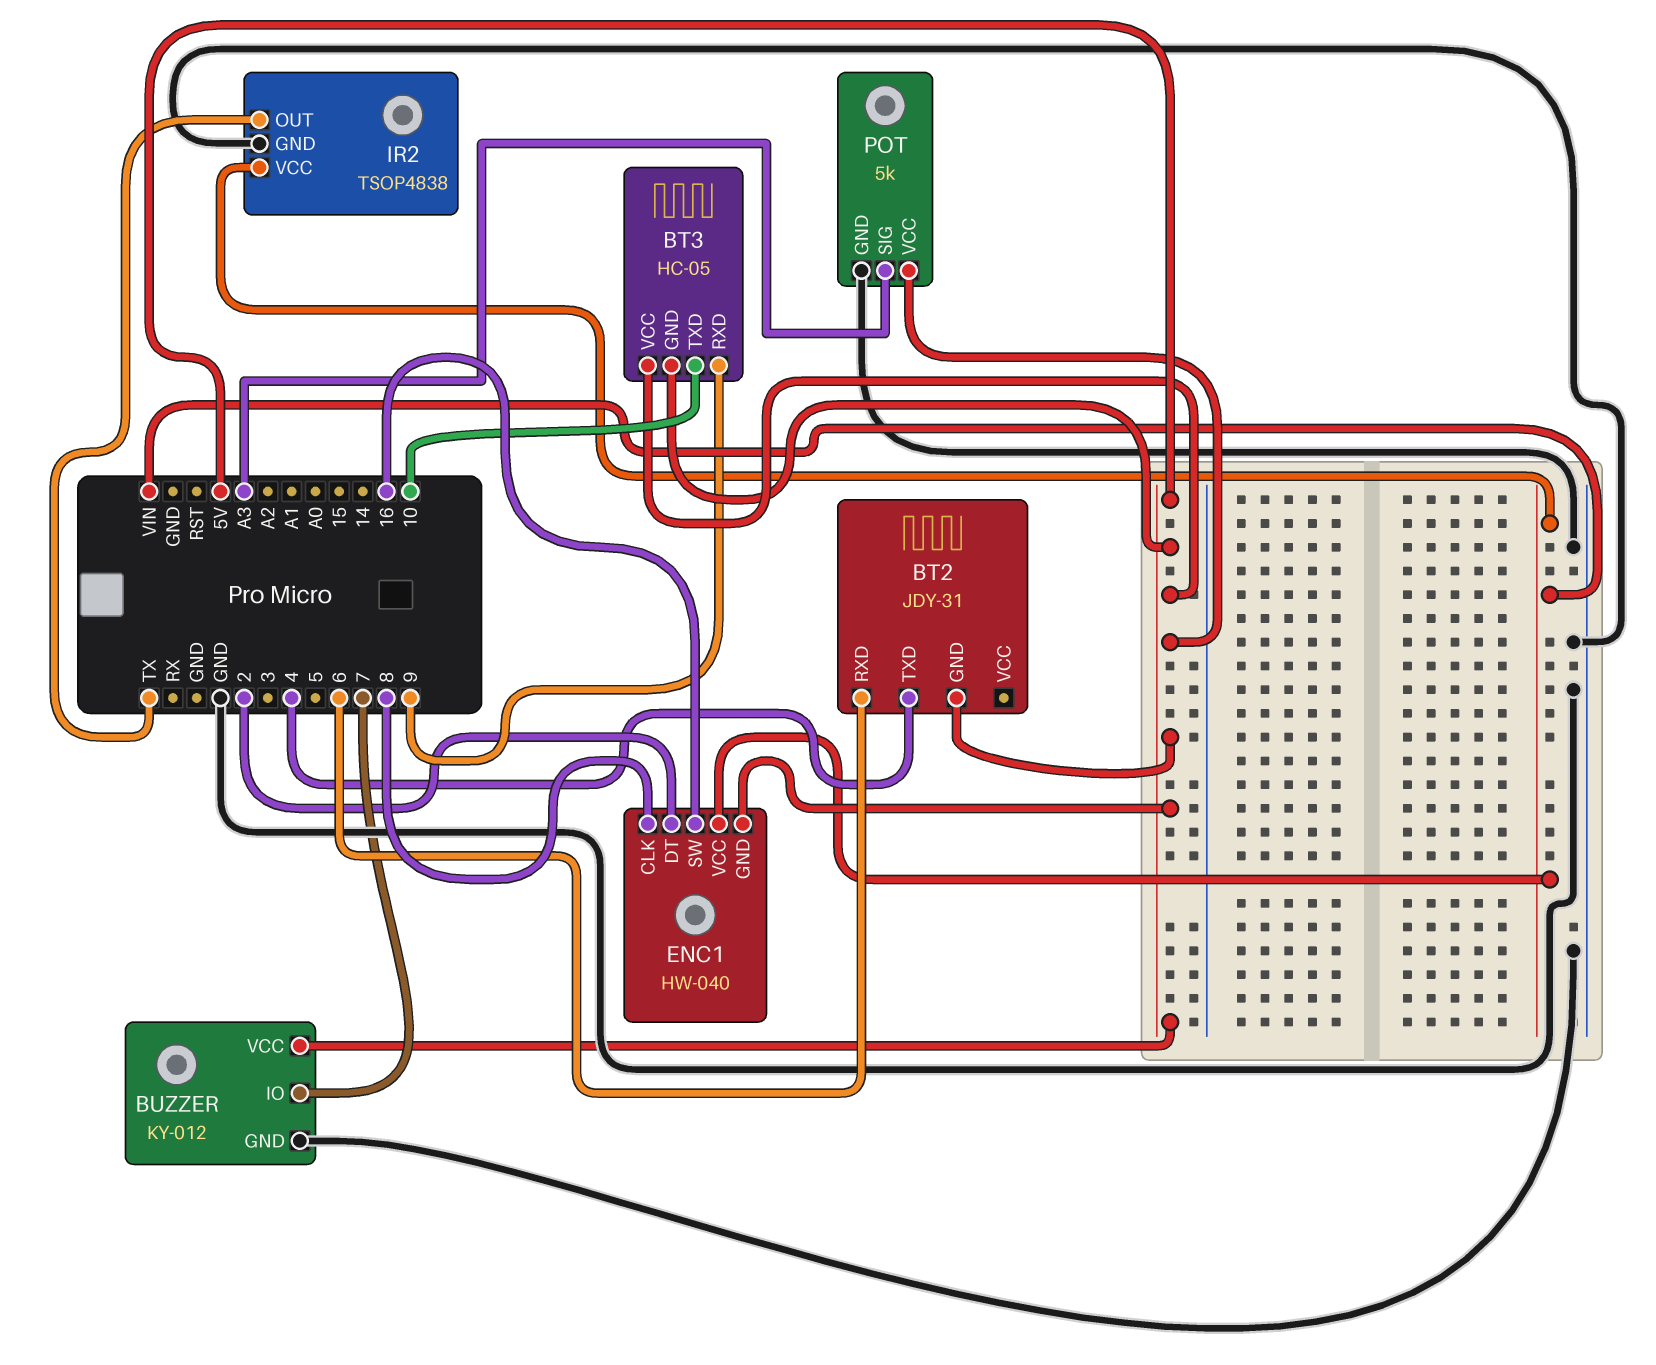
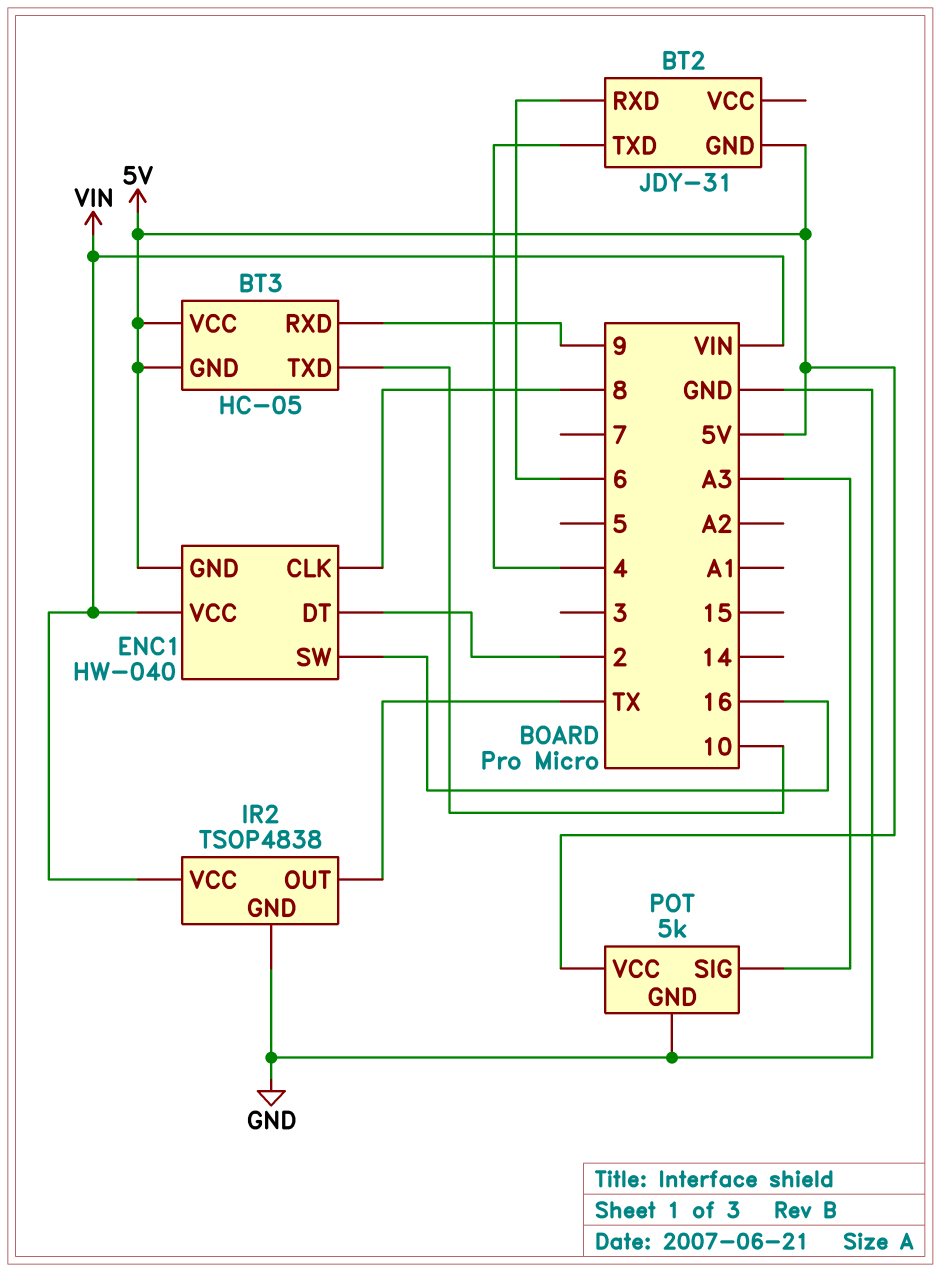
BUZZER: KY-012 -> none
BUZZER pin GND: GND -> none
BUZZER pin IO: 7 -> none
BUZZER pin VCC: 5V -> none

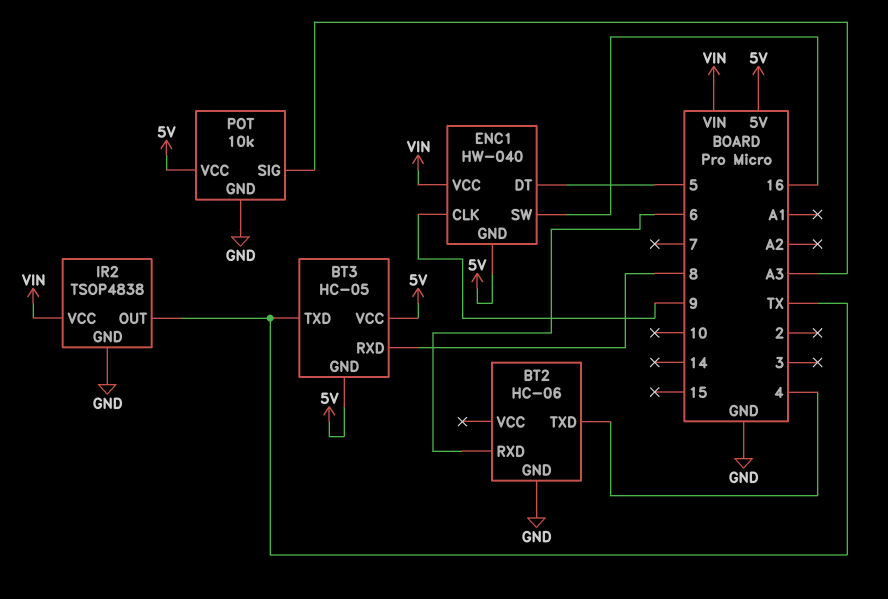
BT2: JDY-31 -> HC-06
BT2 pin GND: 5V -> GND
BT3 pin RXD: 9 -> 8
BT3 pin TXD: 10 -> TX
ENC1 pin CLK: 8 -> 9
ENC1 pin DT: 2 -> 5
POT: 5k -> 10k

